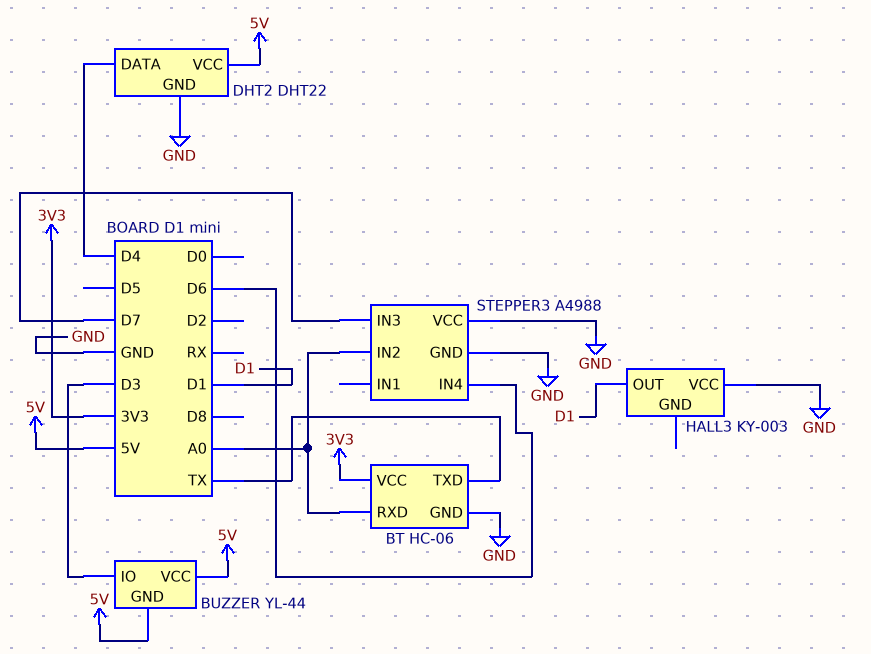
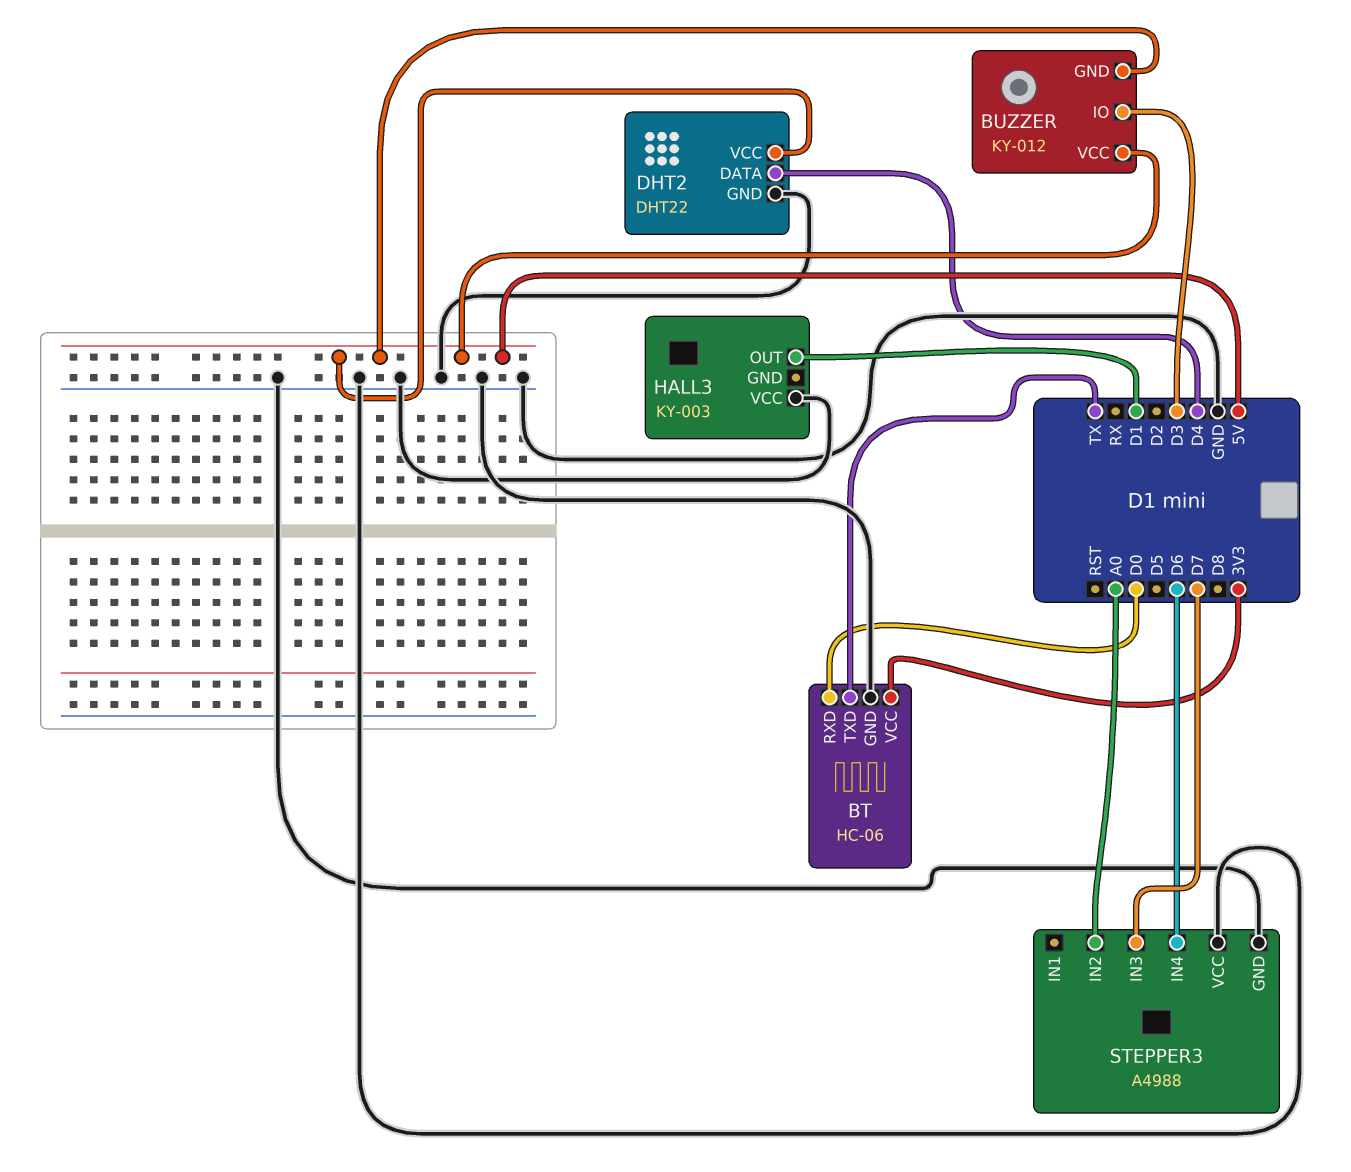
BT pin RXD: A0 -> D0
BUZZER: YL-44 -> KY-012

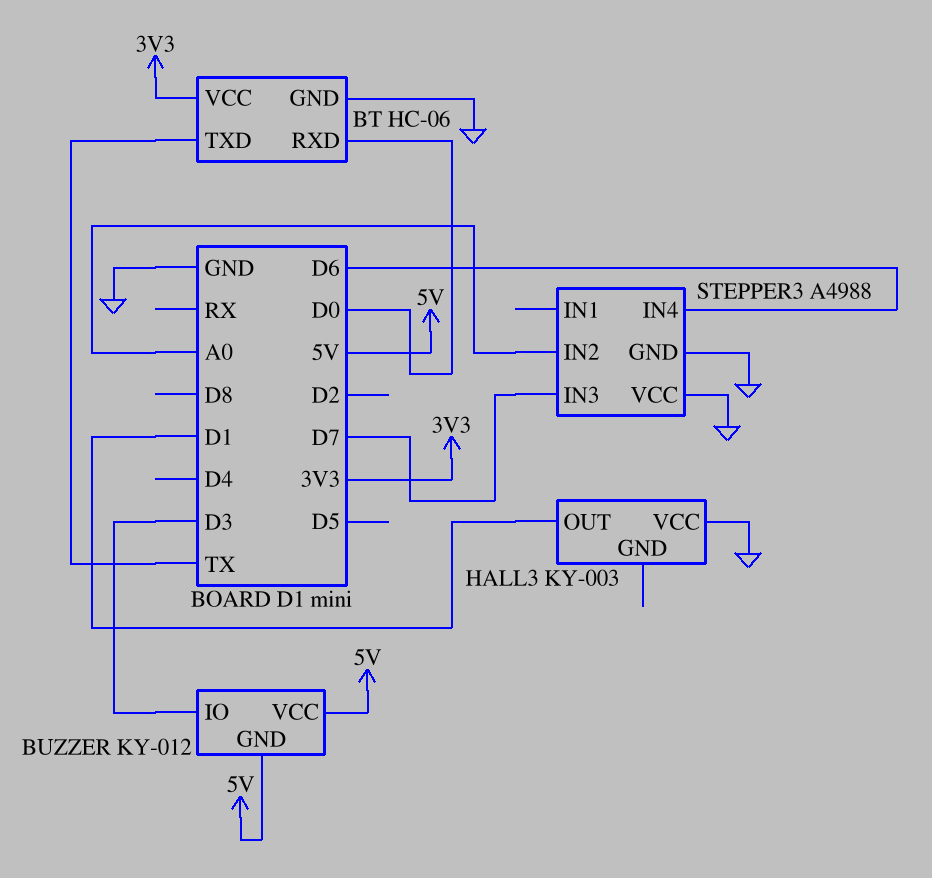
DHT2: DHT22 -> none
DHT2 pin DATA: D4 -> none
DHT2 pin GND: GND -> none
DHT2 pin VCC: 5V -> none

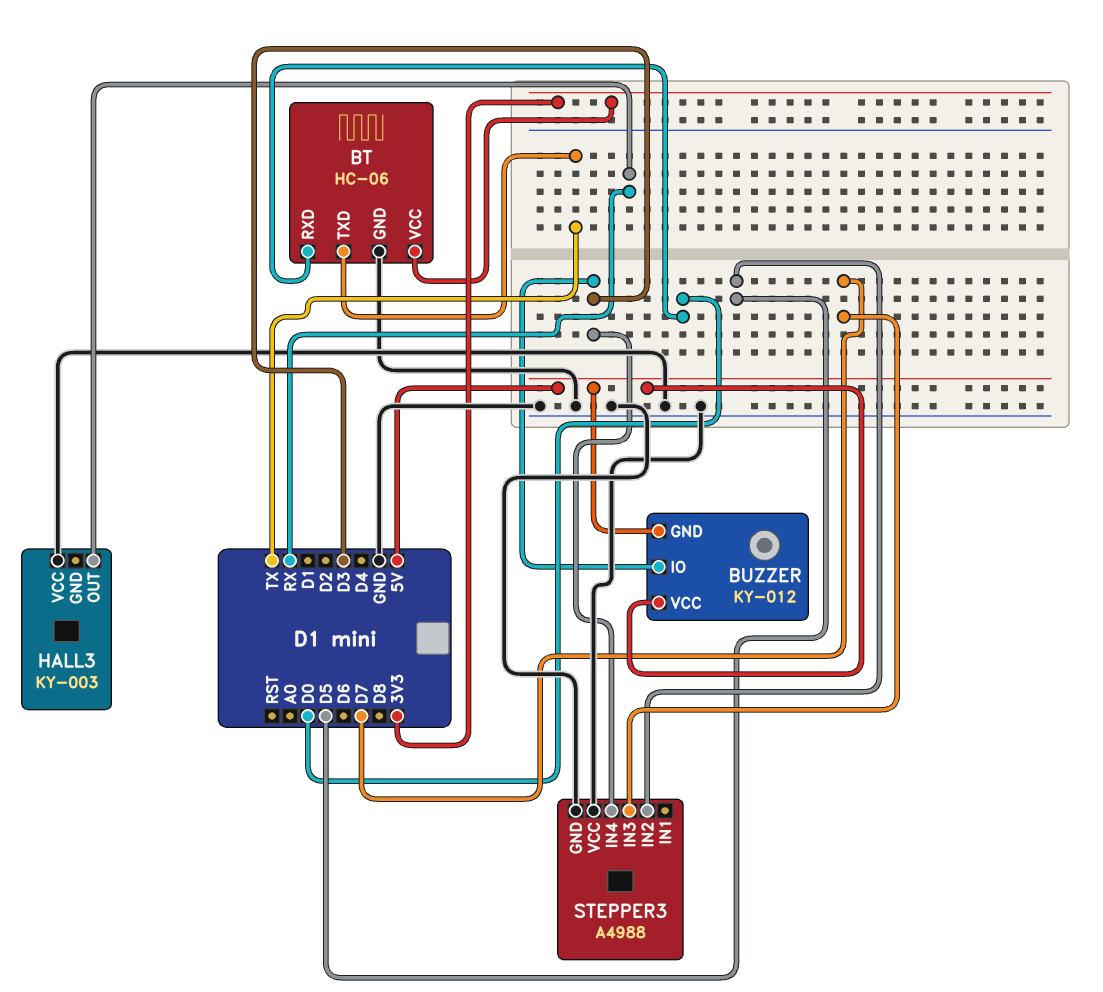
HALL3 pin OUT: D1 -> RX
STEPPER3 pin IN2: A0 -> D5
STEPPER3 pin IN4: D6 -> D3

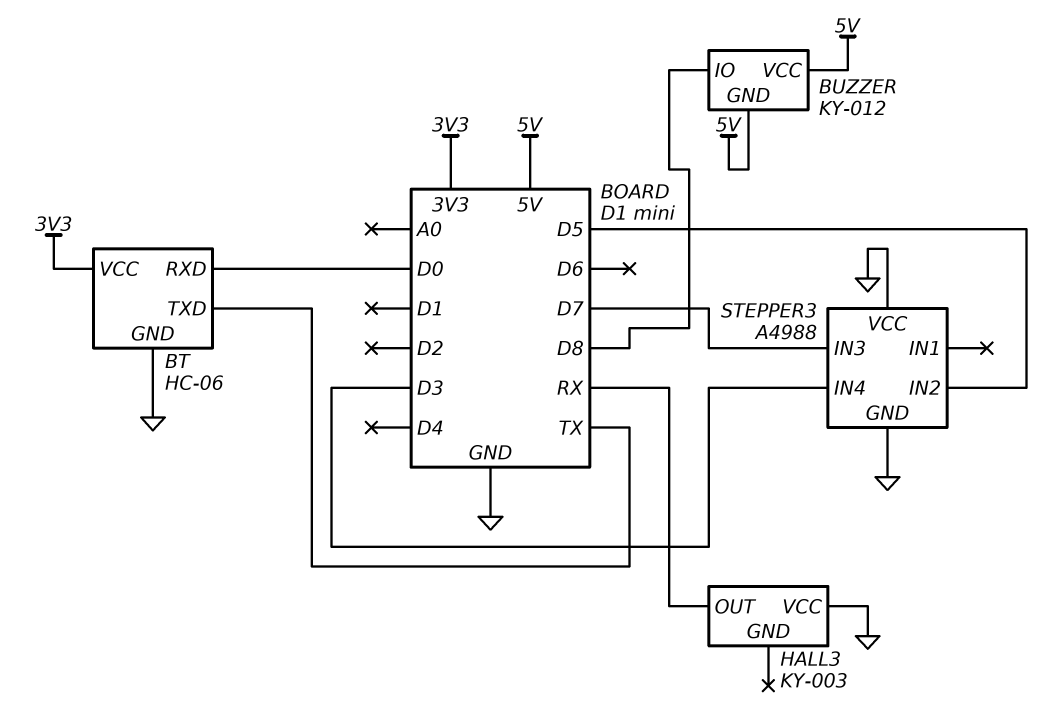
BUZZER pin IO: D3 -> D8

